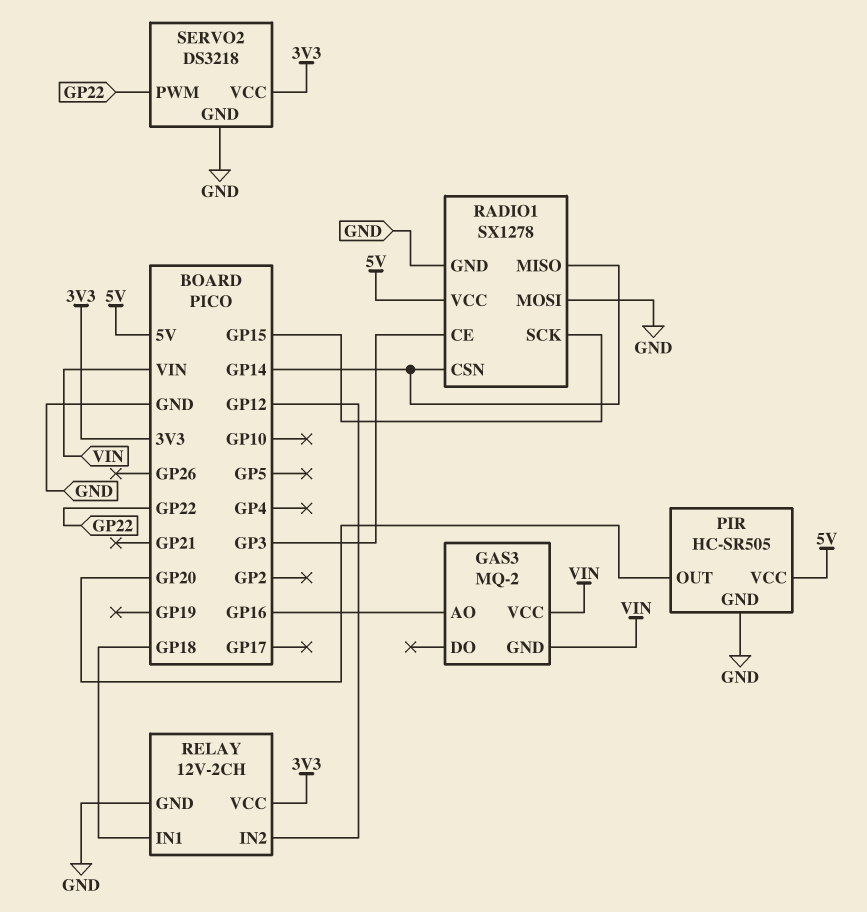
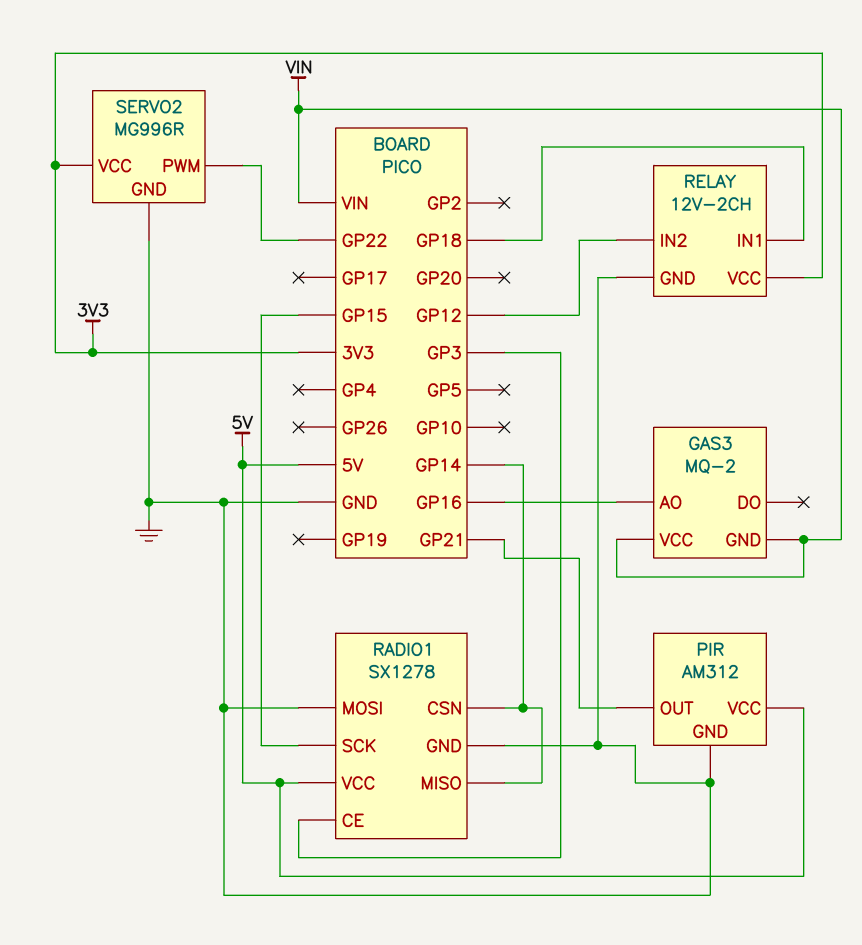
PIR: HC-SR505 -> AM312
PIR pin OUT: GP20 -> GP21
SERVO2: DS3218 -> MG996R

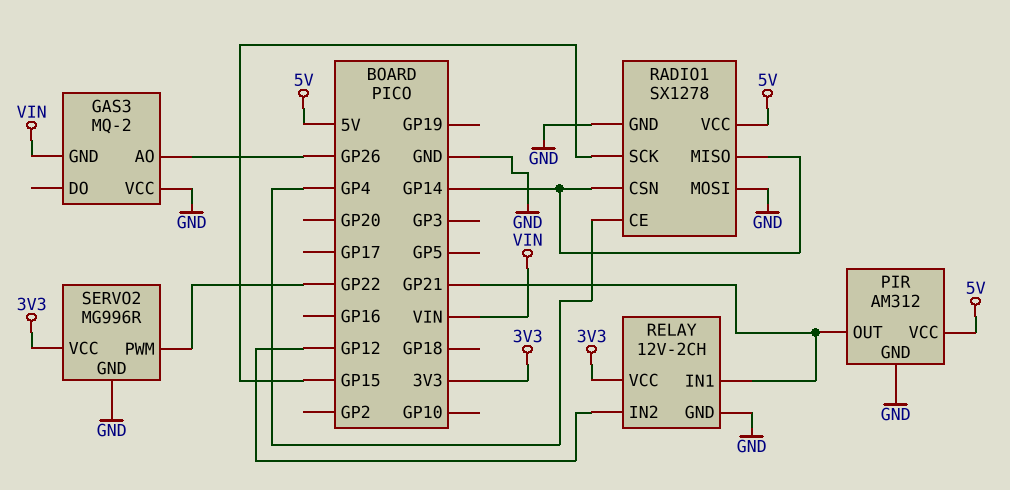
GAS3 pin AO: GP16 -> GP26
GAS3 pin VCC: VIN -> GND
RADIO1 pin CE: GP3 -> GP4
RELAY pin IN1: GP18 -> GP21

